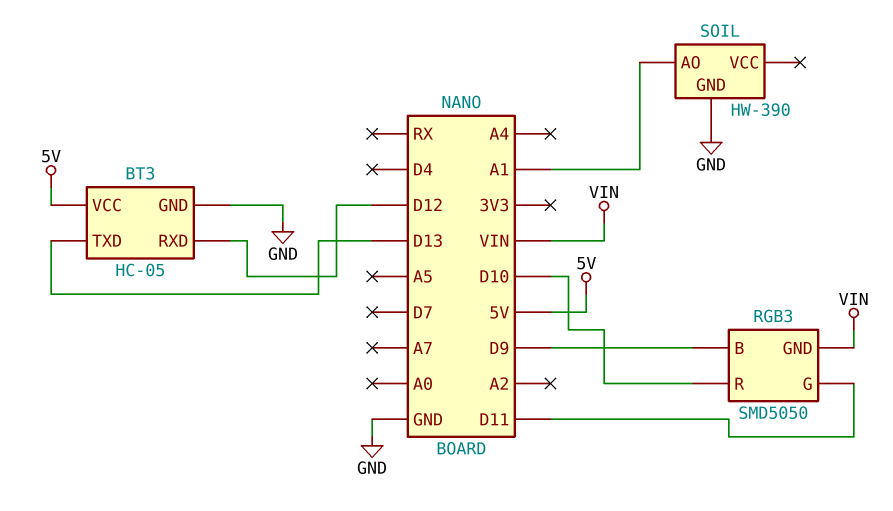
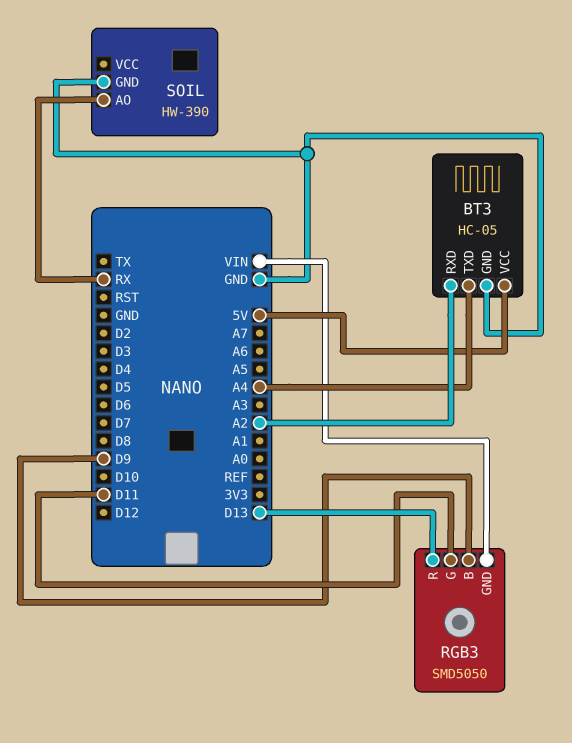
BT3 pin RXD: D12 -> A2
BT3 pin TXD: D13 -> A4
RGB3 pin R: D10 -> D13
SOIL pin AO: A1 -> RX

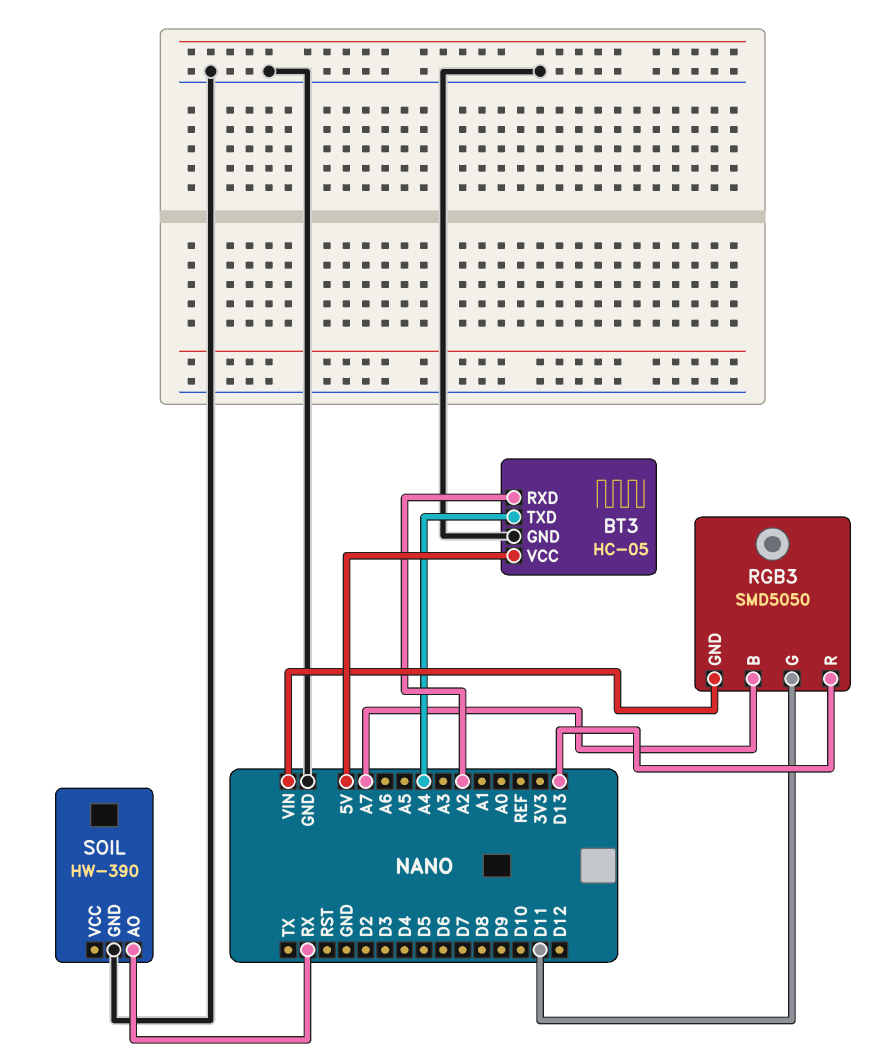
RGB3 pin B: D9 -> A7

